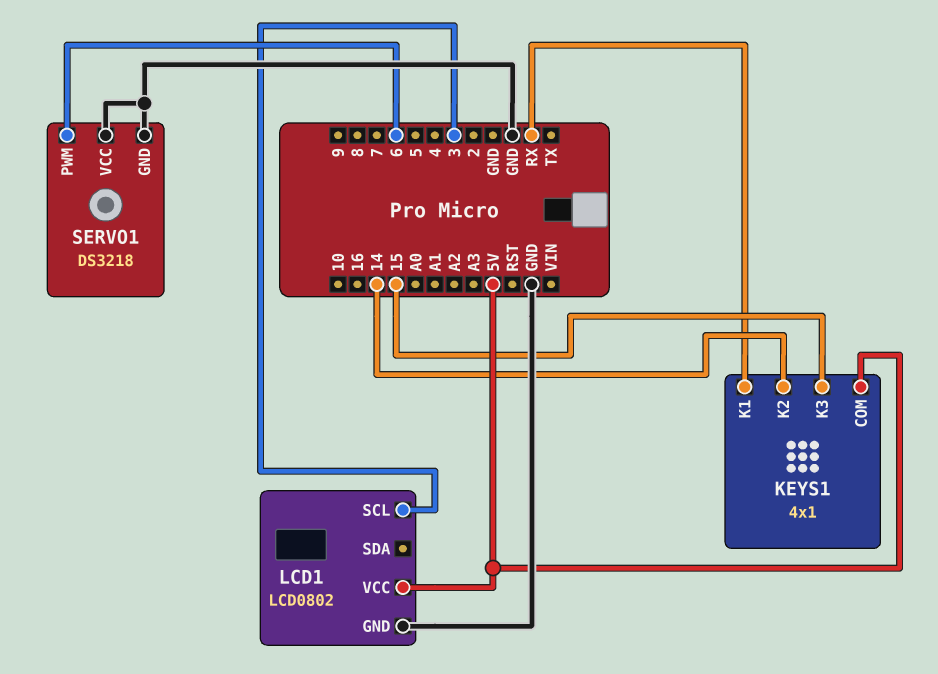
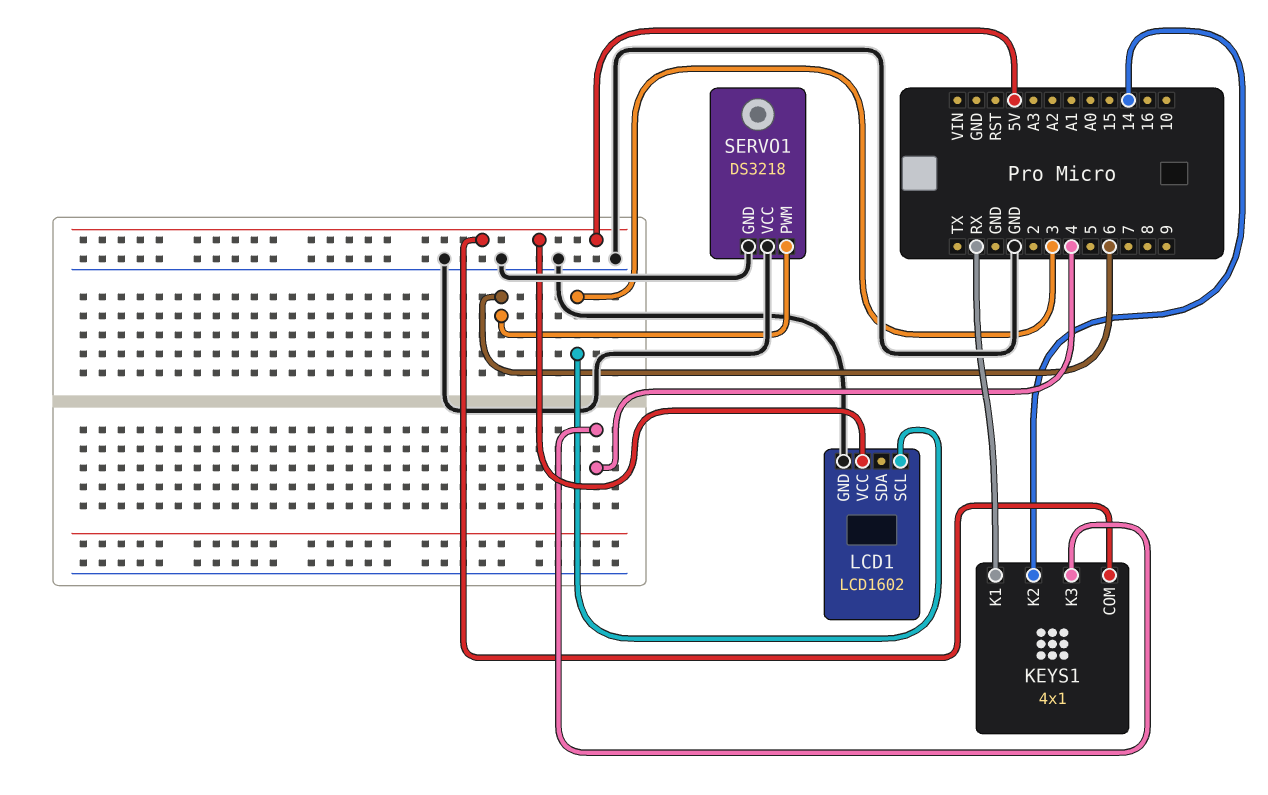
KEYS1 pin K3: 15 -> 4
LCD1: LCD0802 -> LCD1602

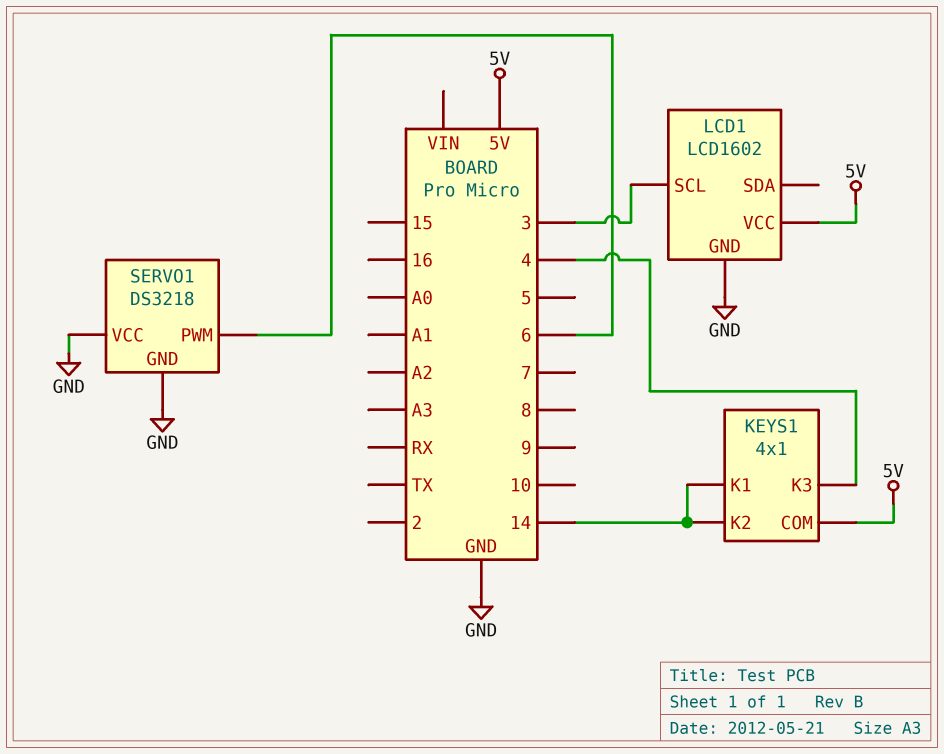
KEYS1 pin K1: RX -> 14

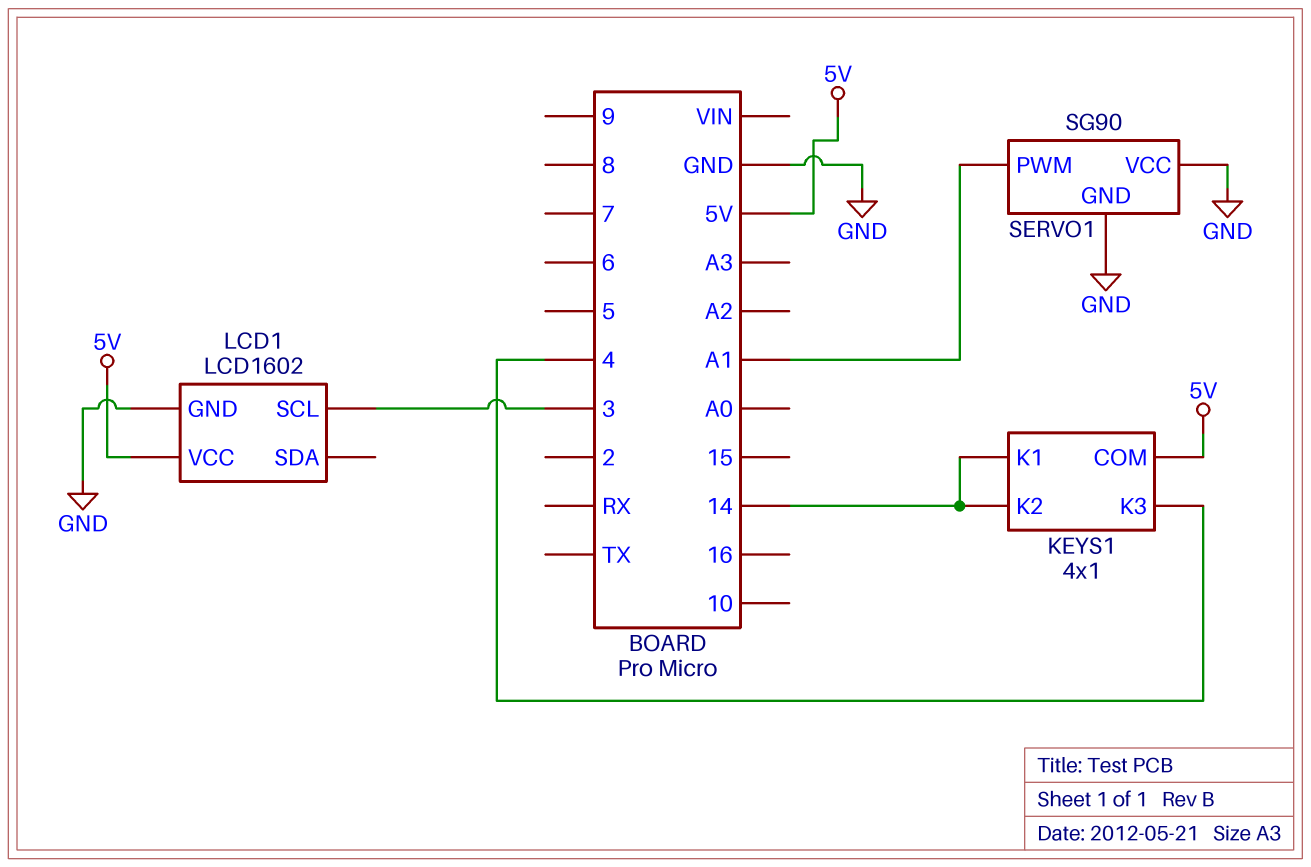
SERVO1: DS3218 -> SG90
SERVO1 pin PWM: 6 -> A1

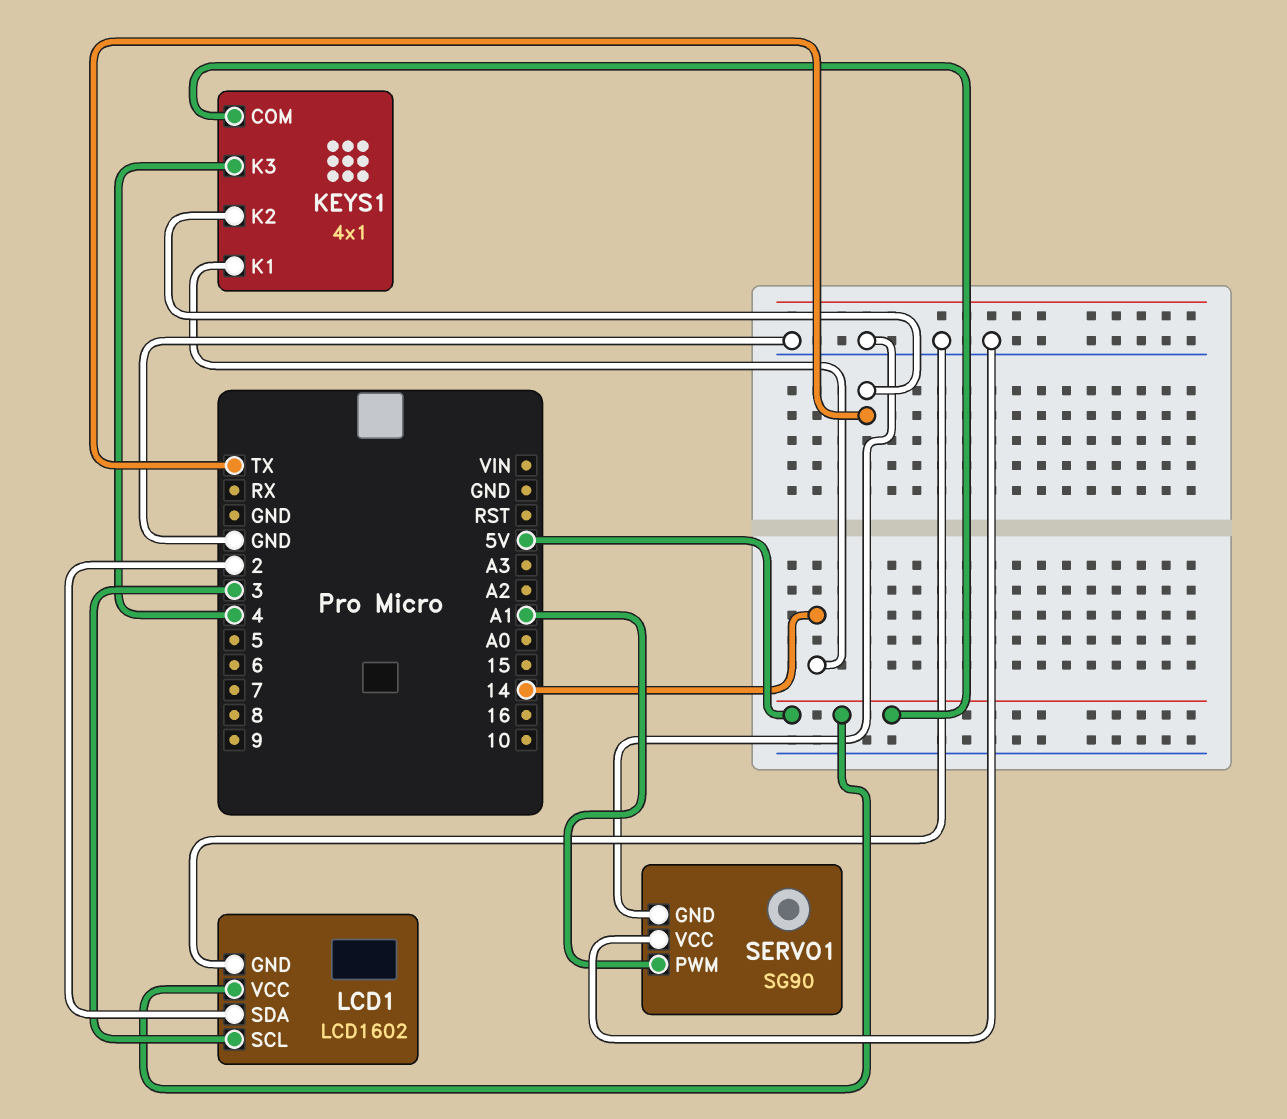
KEYS1 pin K2: 14 -> TX
LCD1 pin SDA: none -> 2

